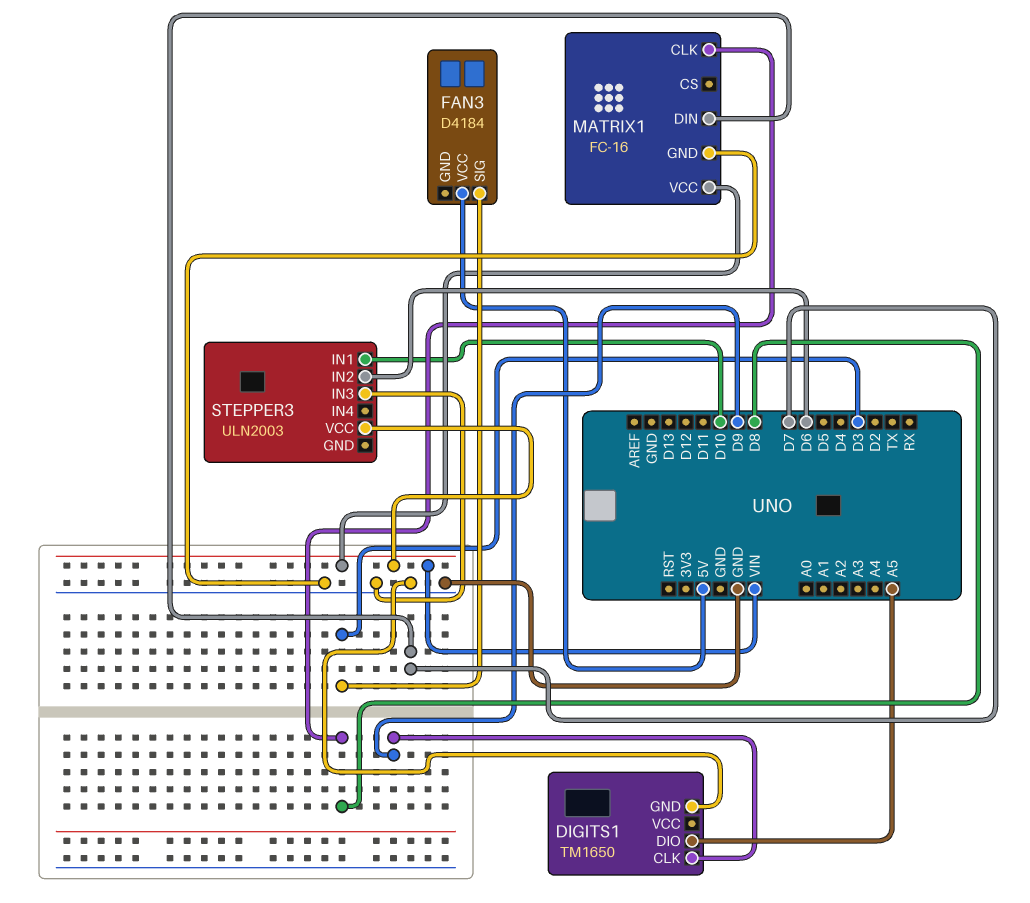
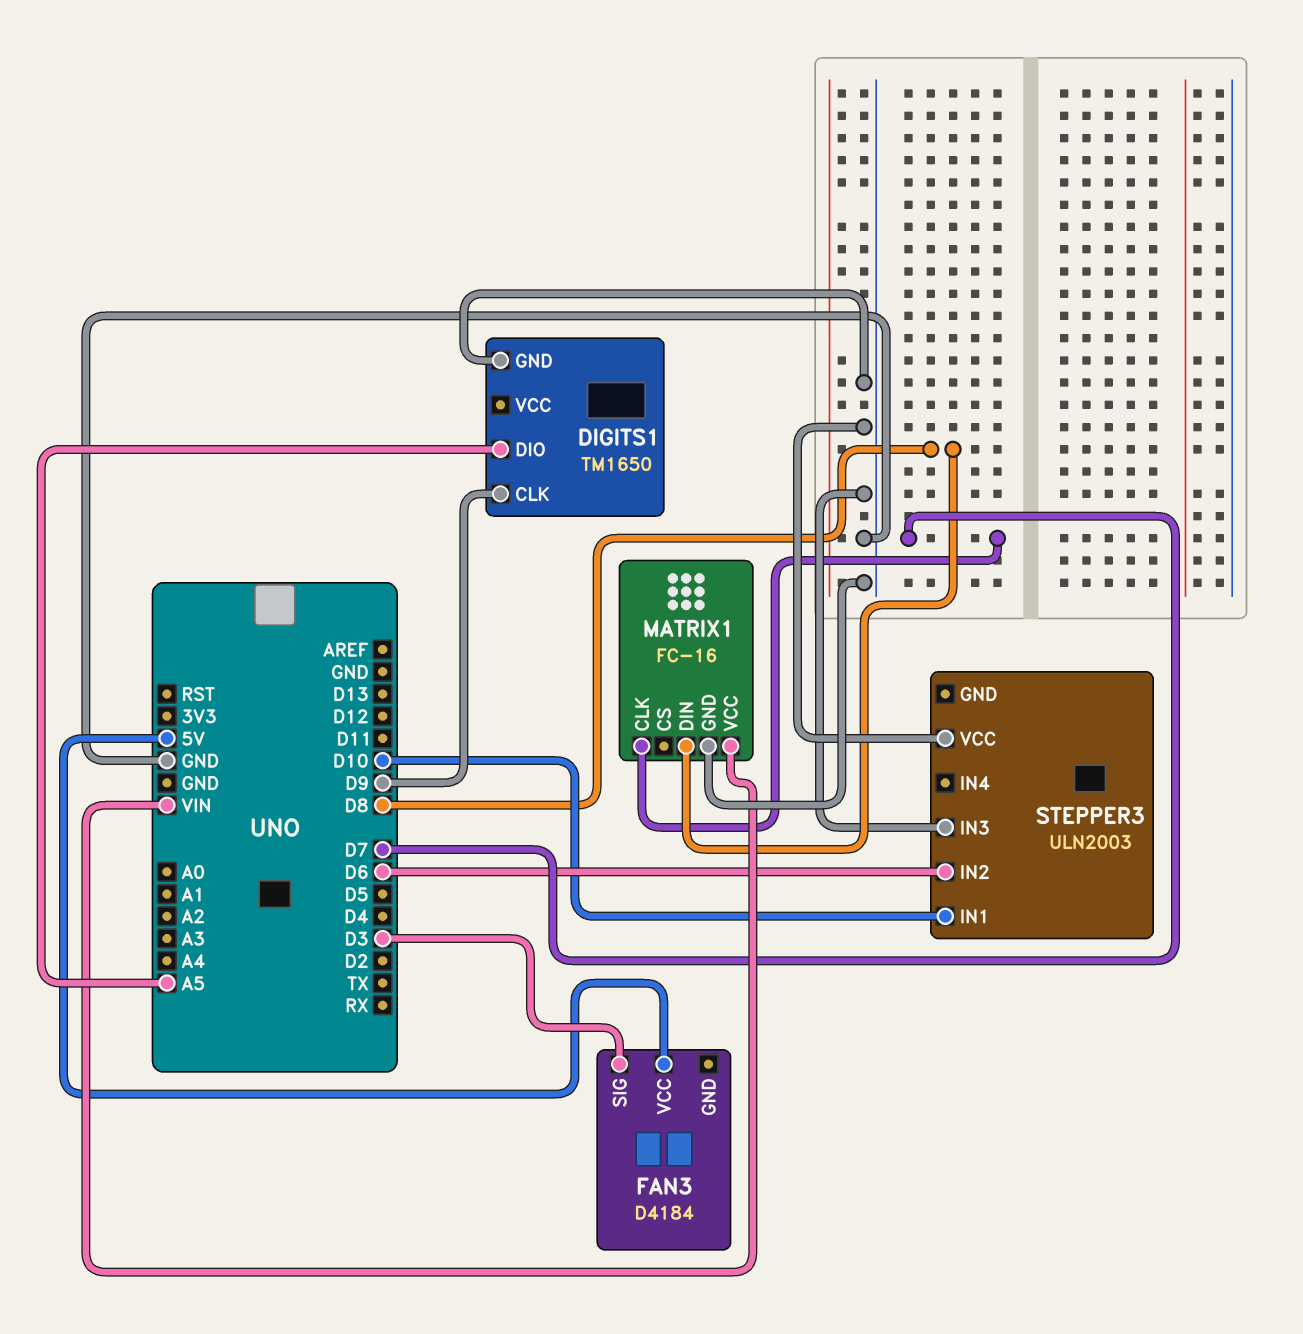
MATRIX1 pin CLK: D8 -> D7
MATRIX1 pin DIN: D7 -> D8
STEPPER3 pin VCC: VIN -> GND

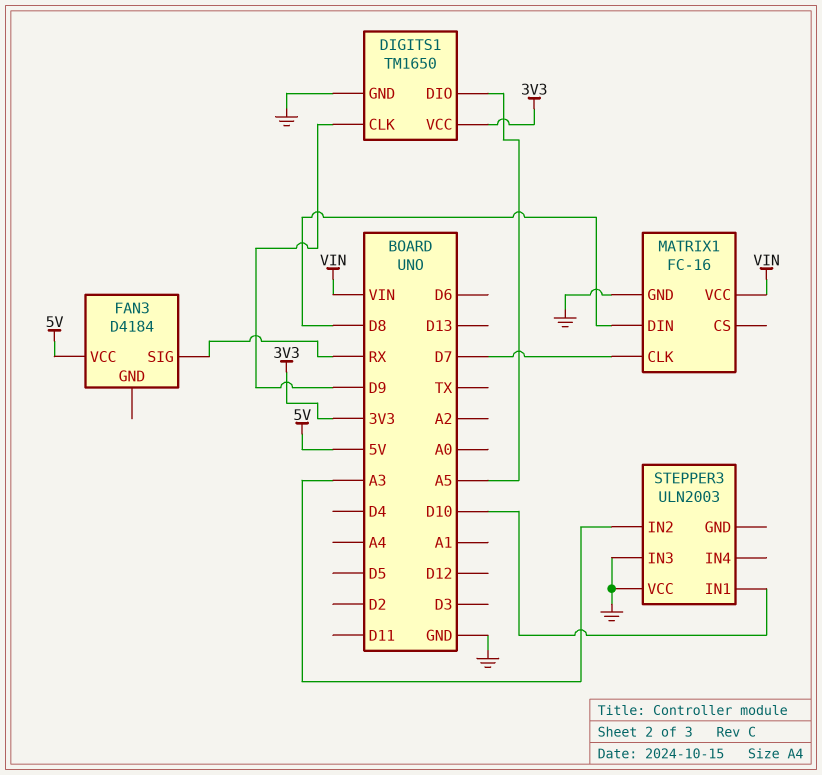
DIGITS1 pin VCC: none -> 3V3
FAN3 pin SIG: D3 -> RX
STEPPER3 pin IN2: D6 -> A3

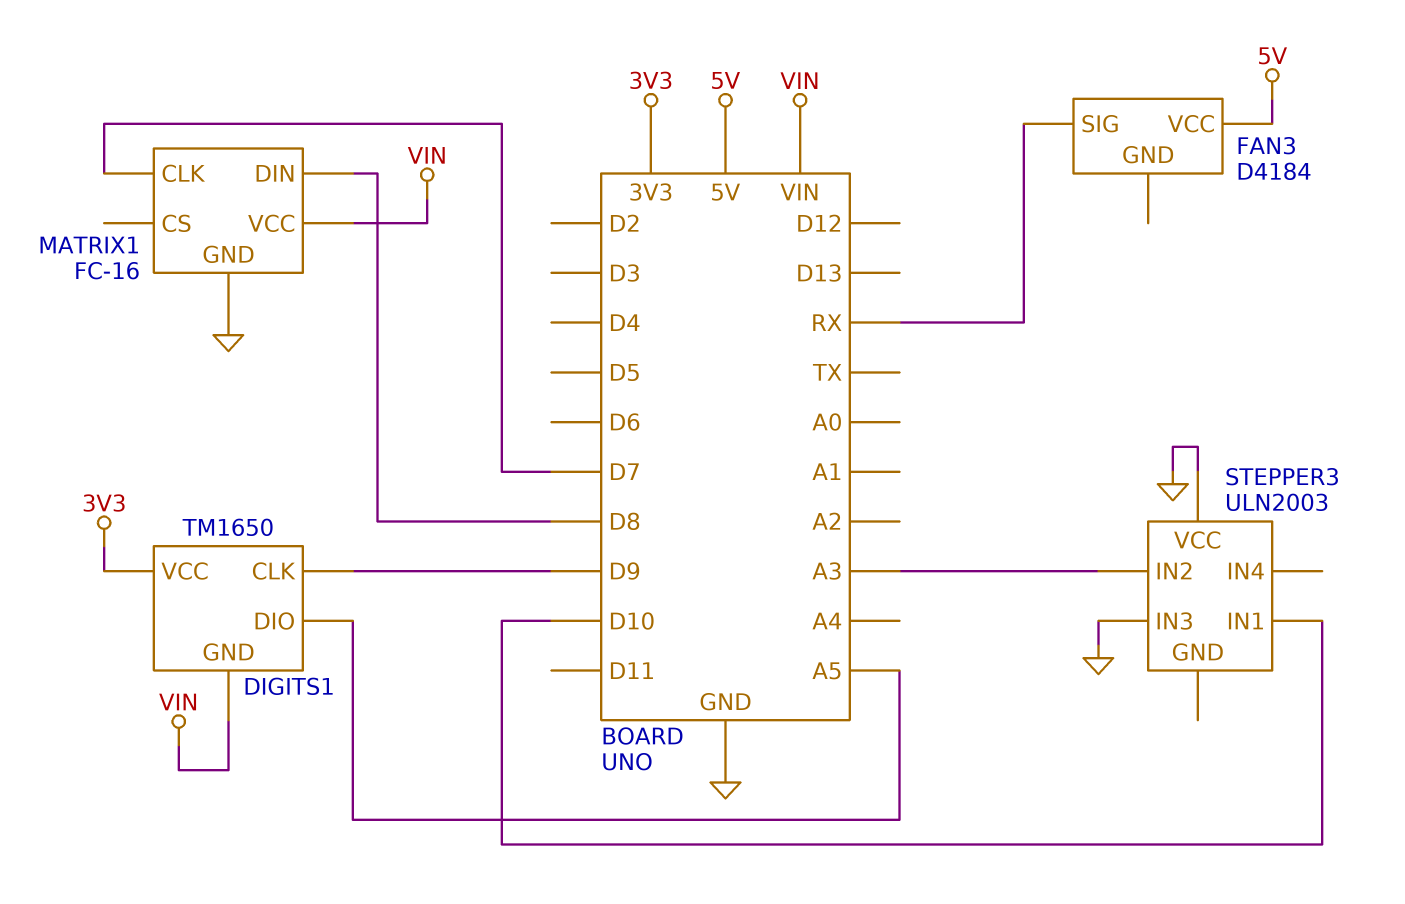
DIGITS1 pin GND: GND -> VIN

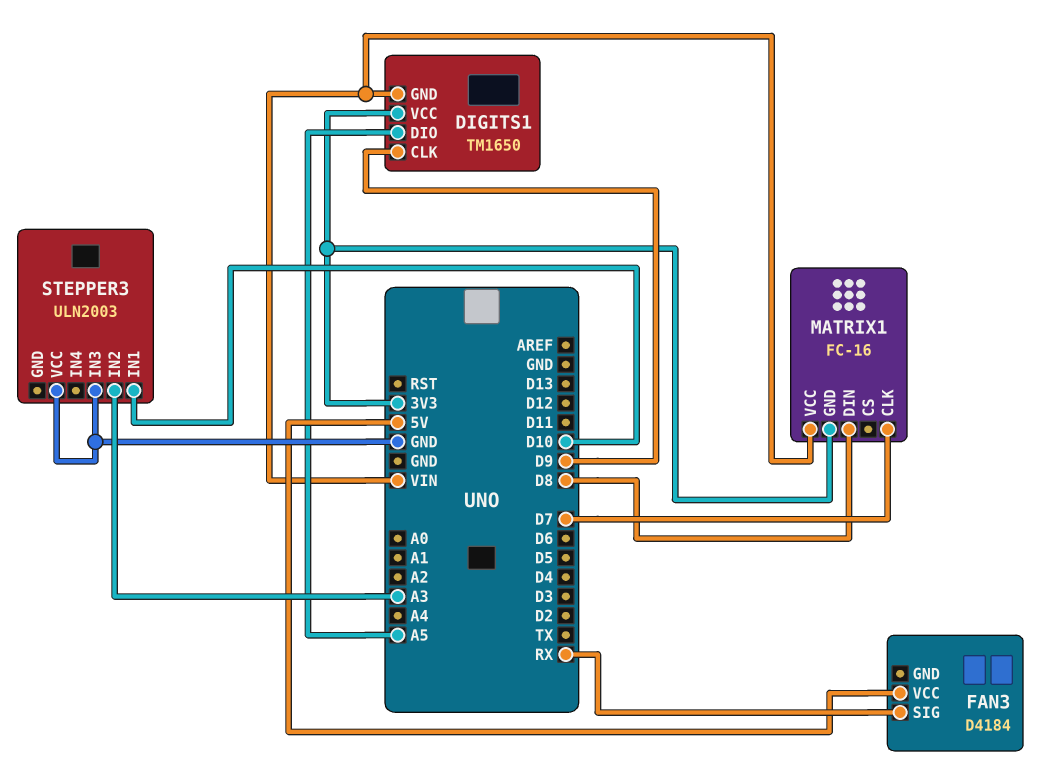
MATRIX1 pin GND: GND -> 3V3

